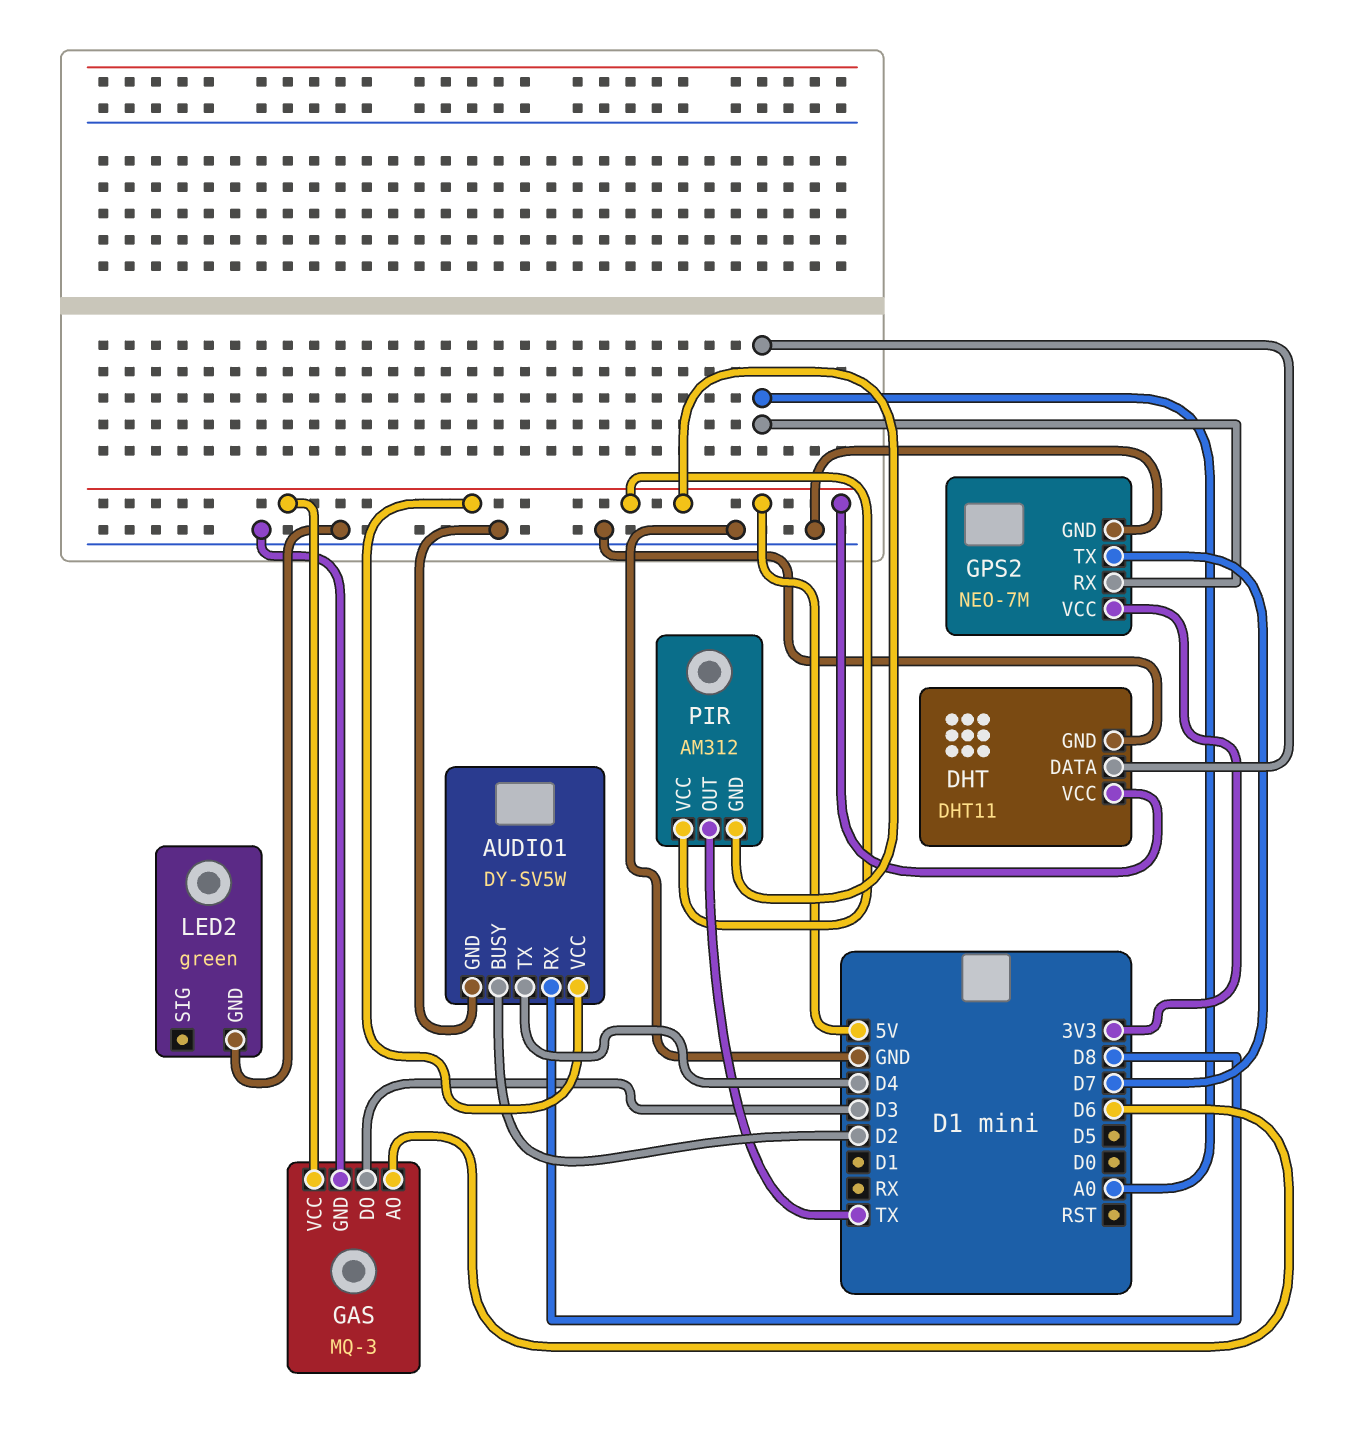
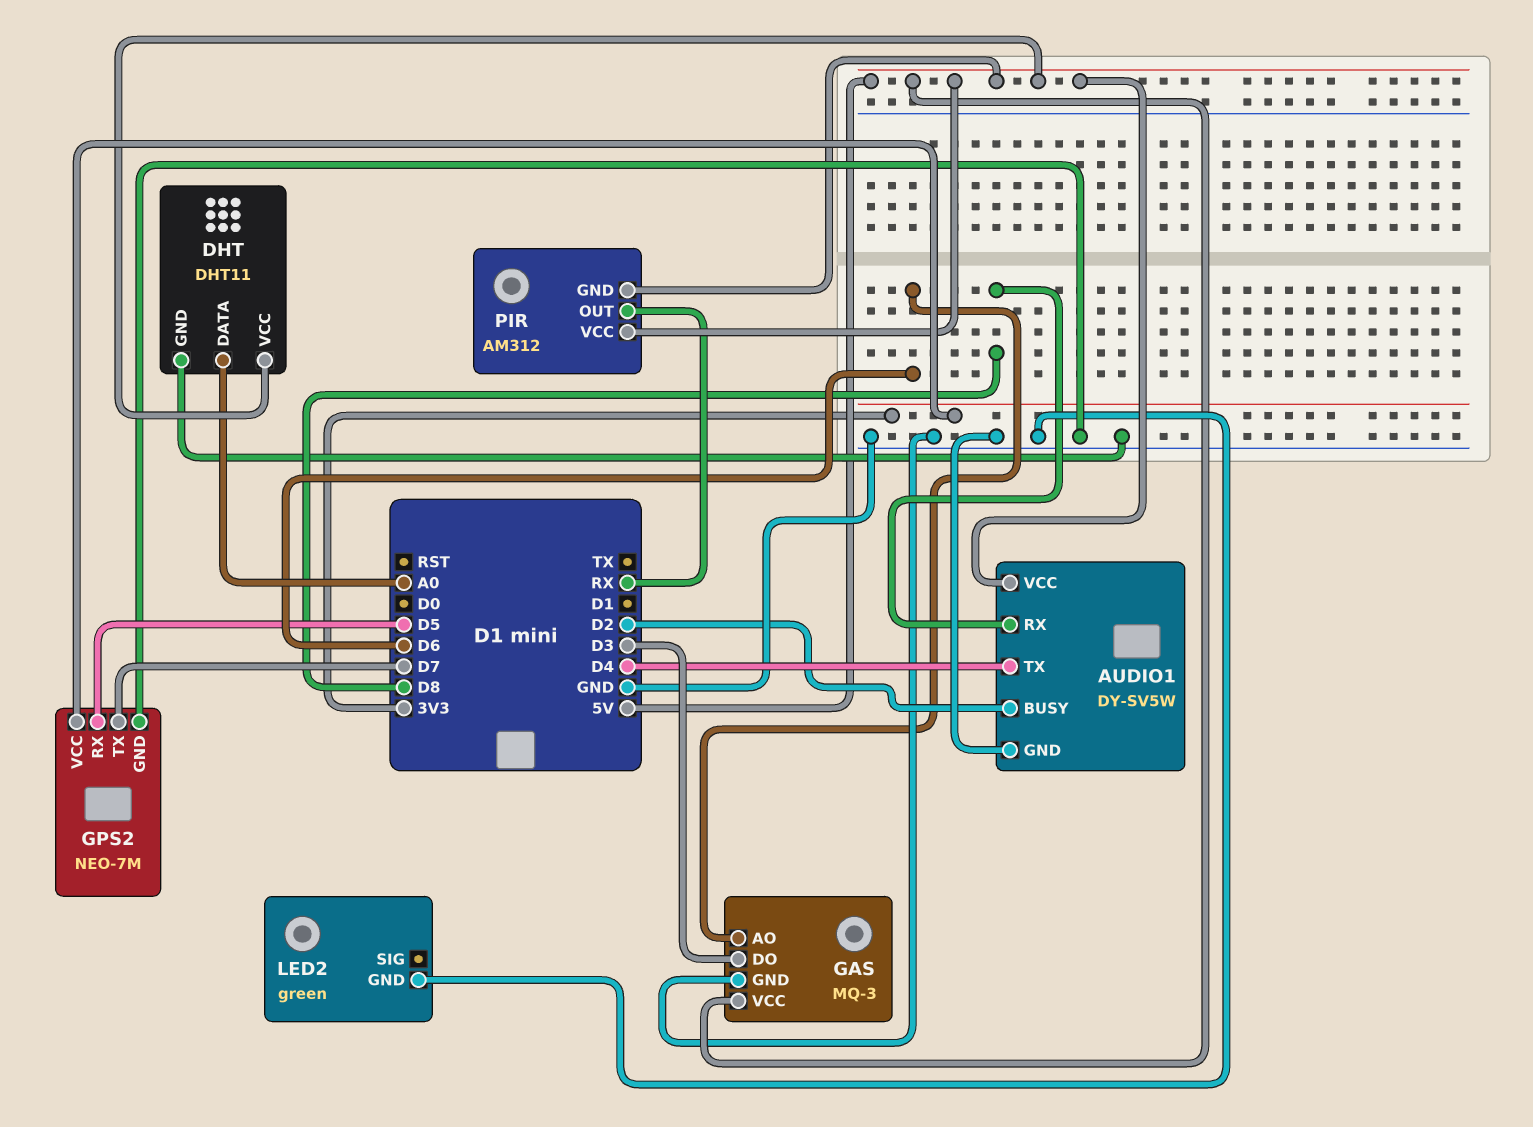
GPS2 pin RX: A0 -> D5
PIR pin OUT: TX -> RX

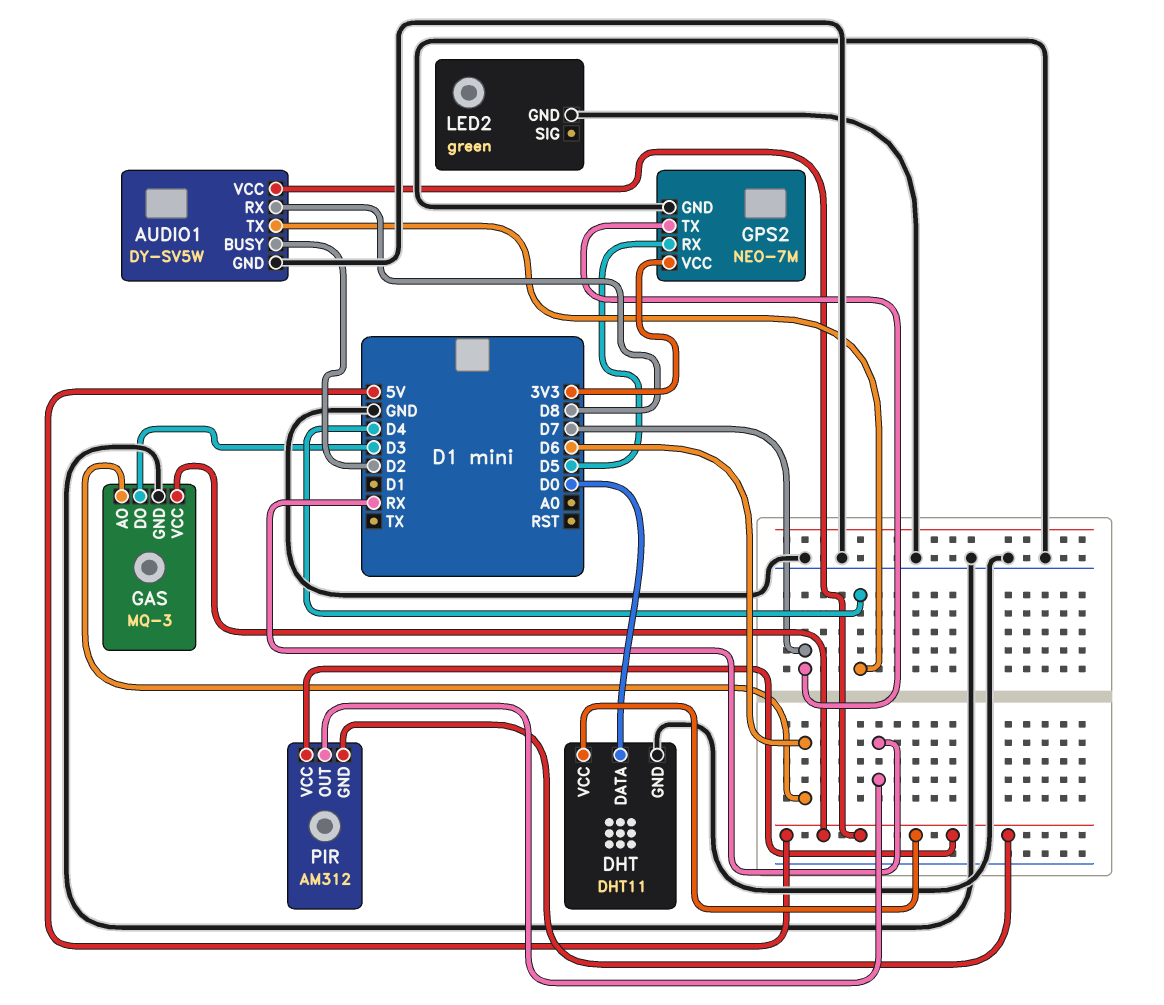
DHT pin DATA: A0 -> D0

